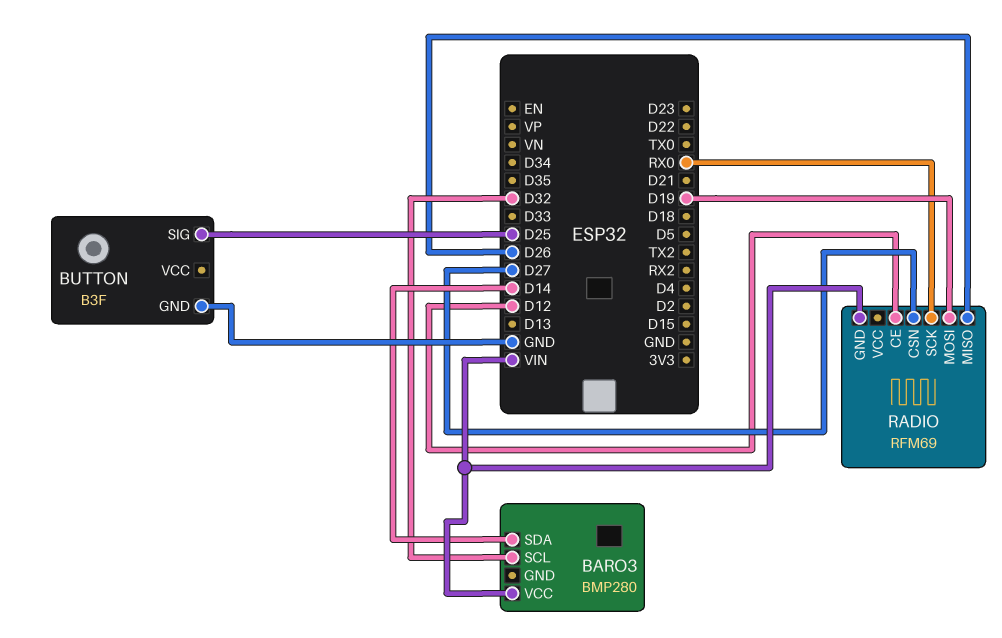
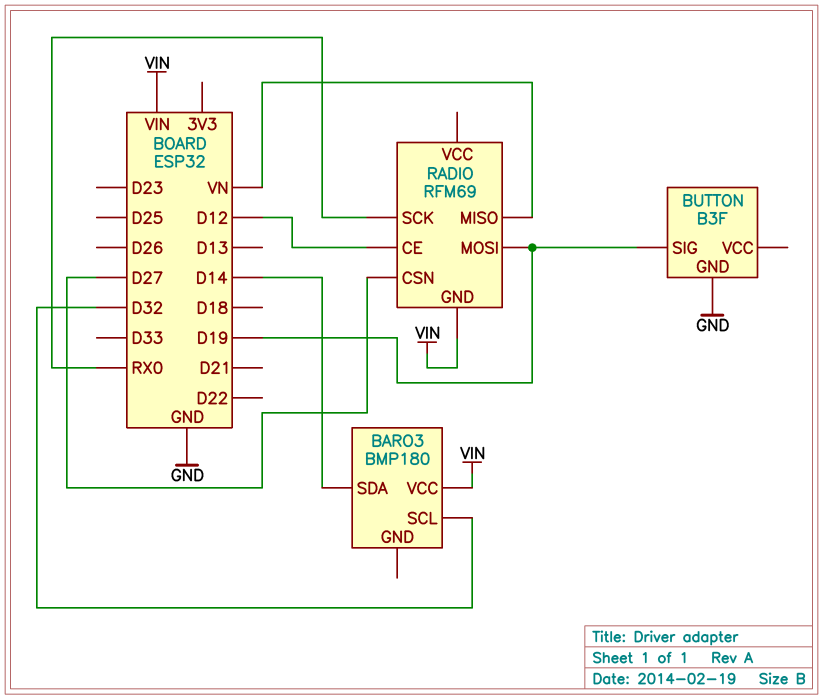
BARO3: BMP280 -> BMP180
BUTTON pin SIG: D25 -> D19
RADIO pin MISO: D26 -> VN

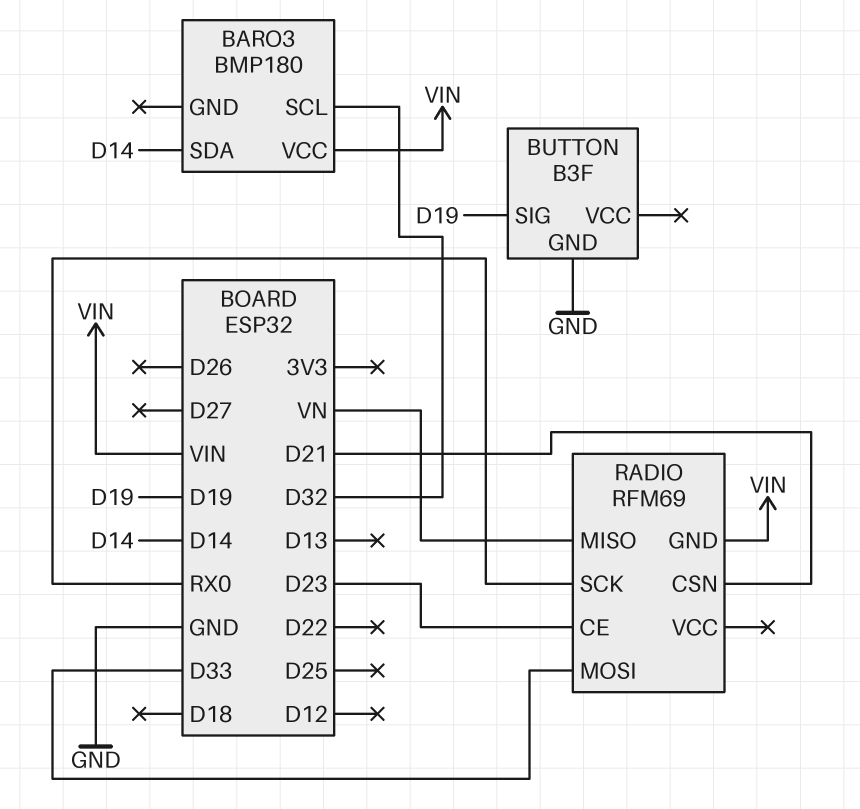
RADIO pin CE: D12 -> D23
RADIO pin CSN: D27 -> D21
RADIO pin MOSI: D19 -> D33

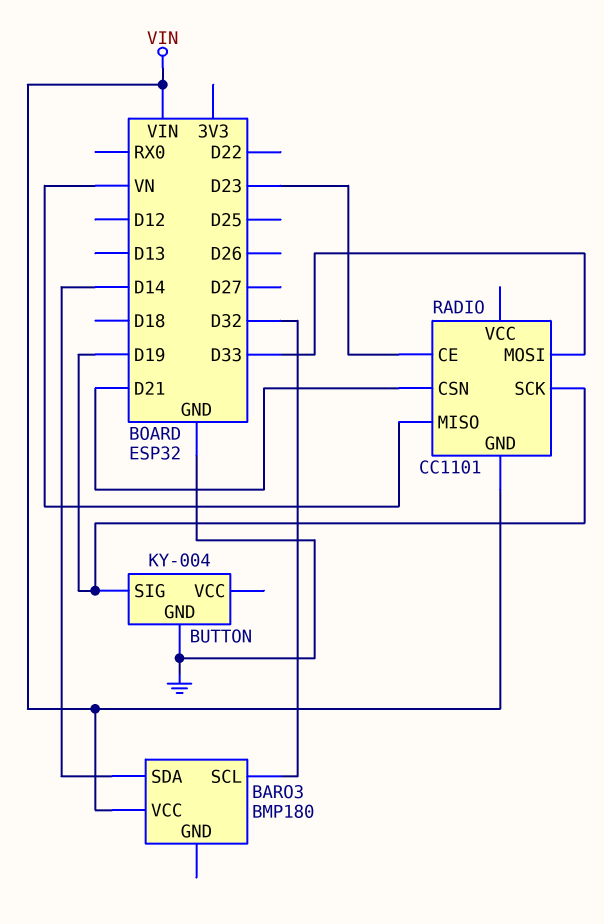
BUTTON: B3F -> KY-004
RADIO: RFM69 -> CC1101
RADIO pin SCK: RX0 -> D19

